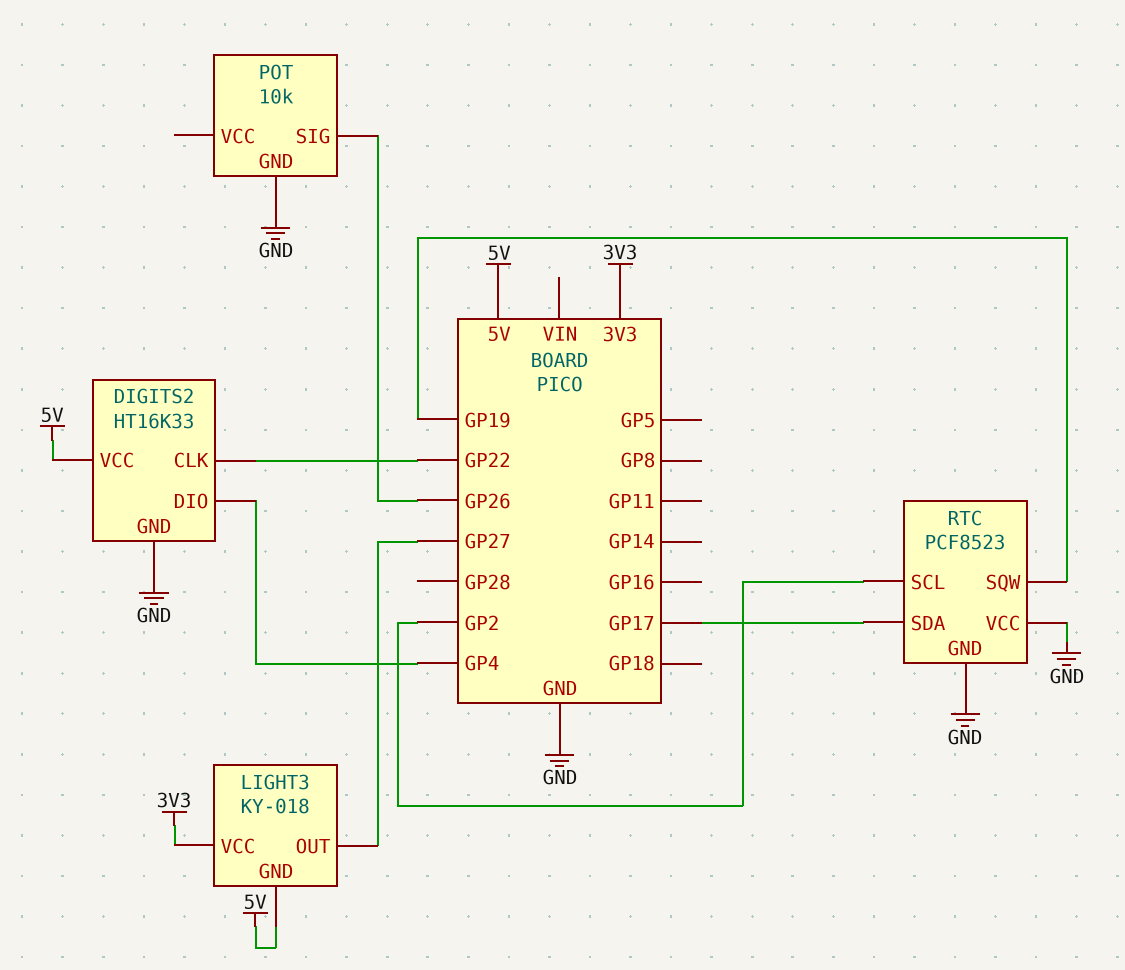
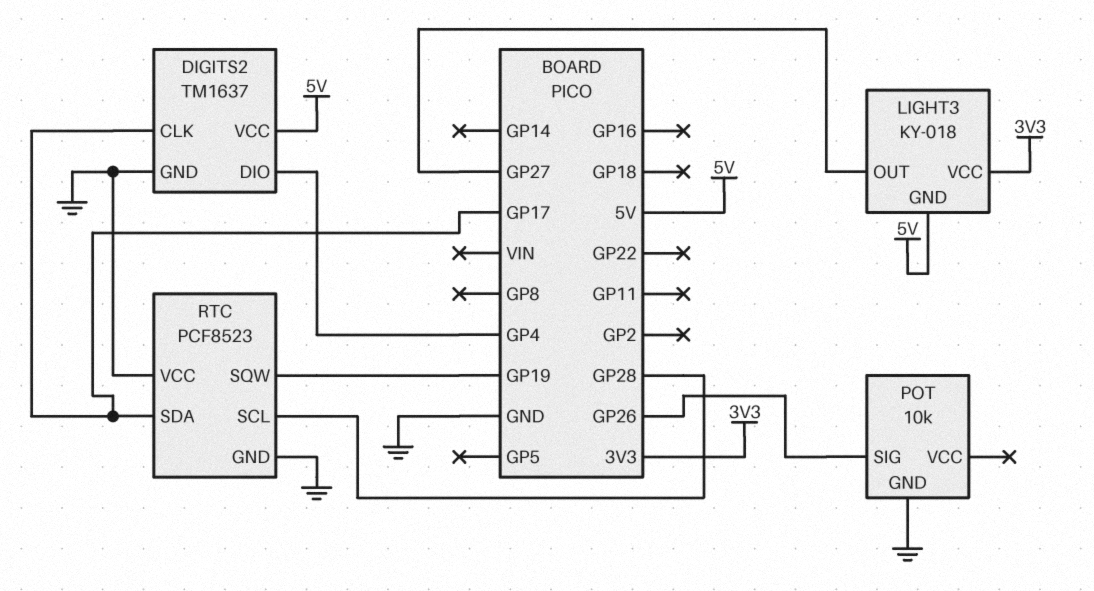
DIGITS2: HT16K33 -> TM1637
DIGITS2 pin CLK: GP22 -> GP17
RTC pin SCL: GP2 -> GP28

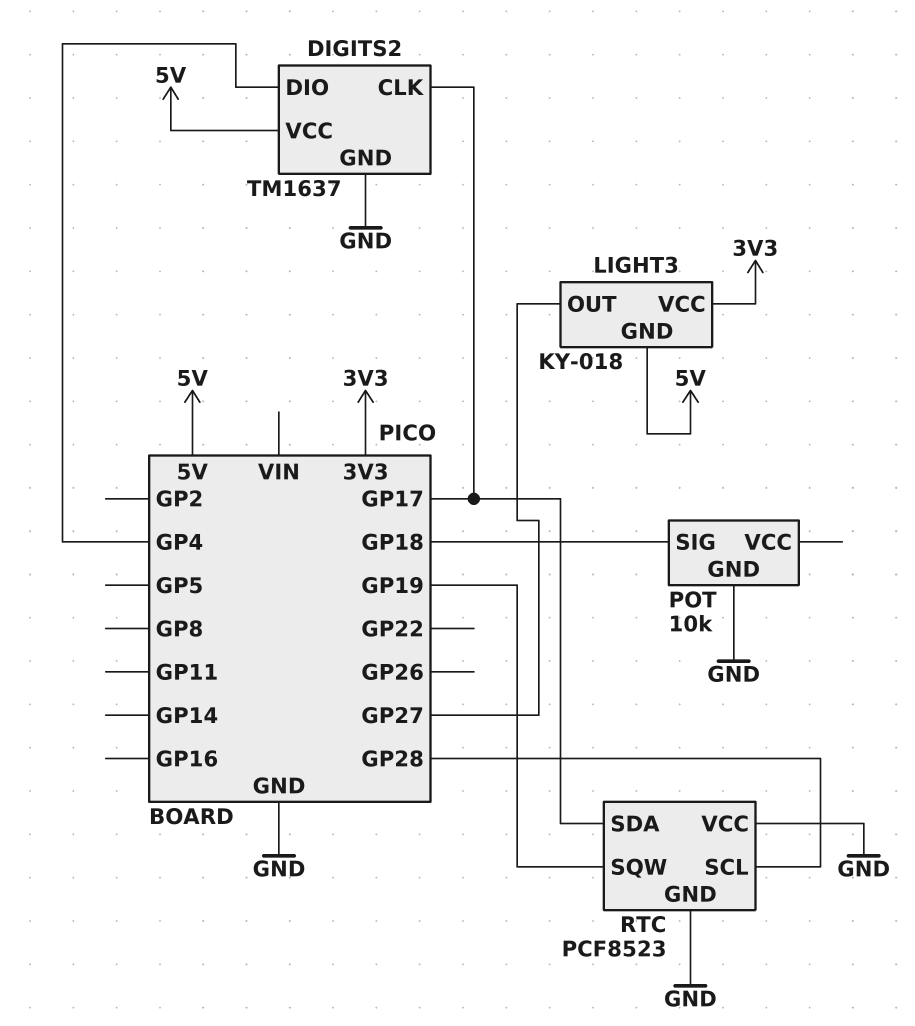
POT pin SIG: GP26 -> GP18

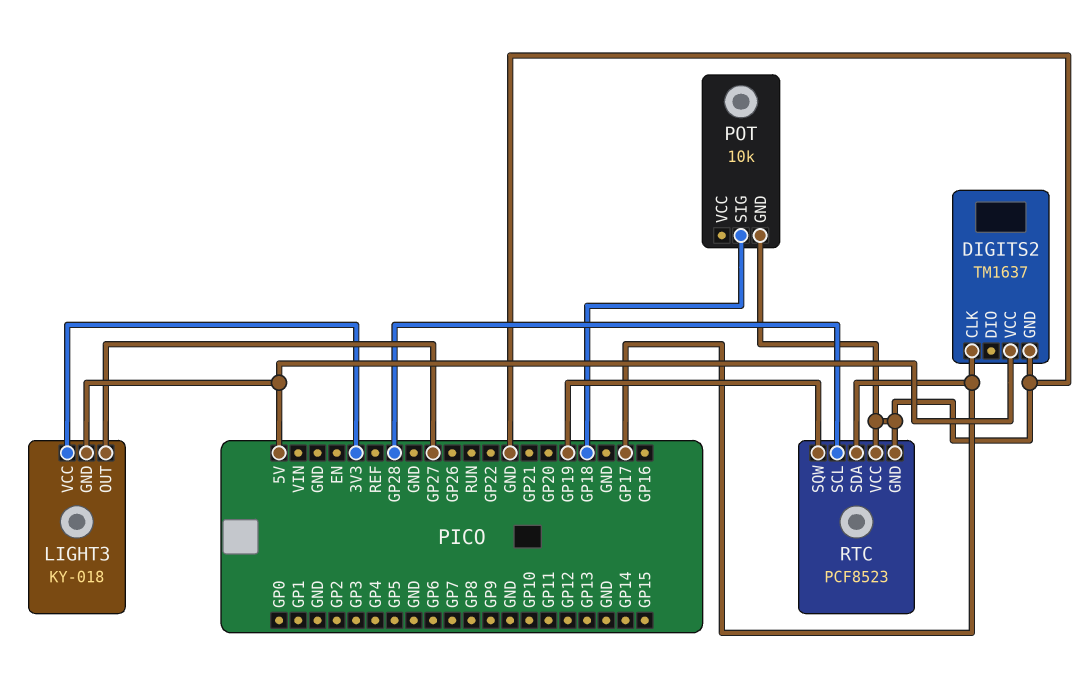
DIGITS2 pin DIO: GP4 -> none

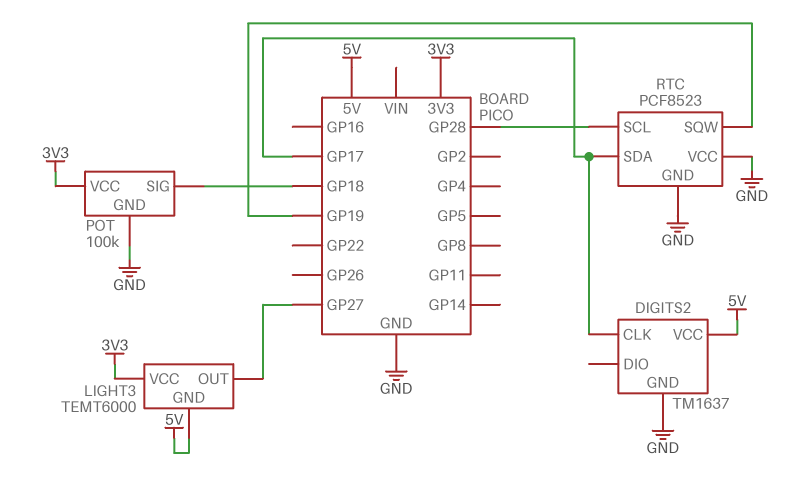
LIGHT3: KY-018 -> TEMT6000
POT: 10k -> 100k
POT pin VCC: none -> 3V3

